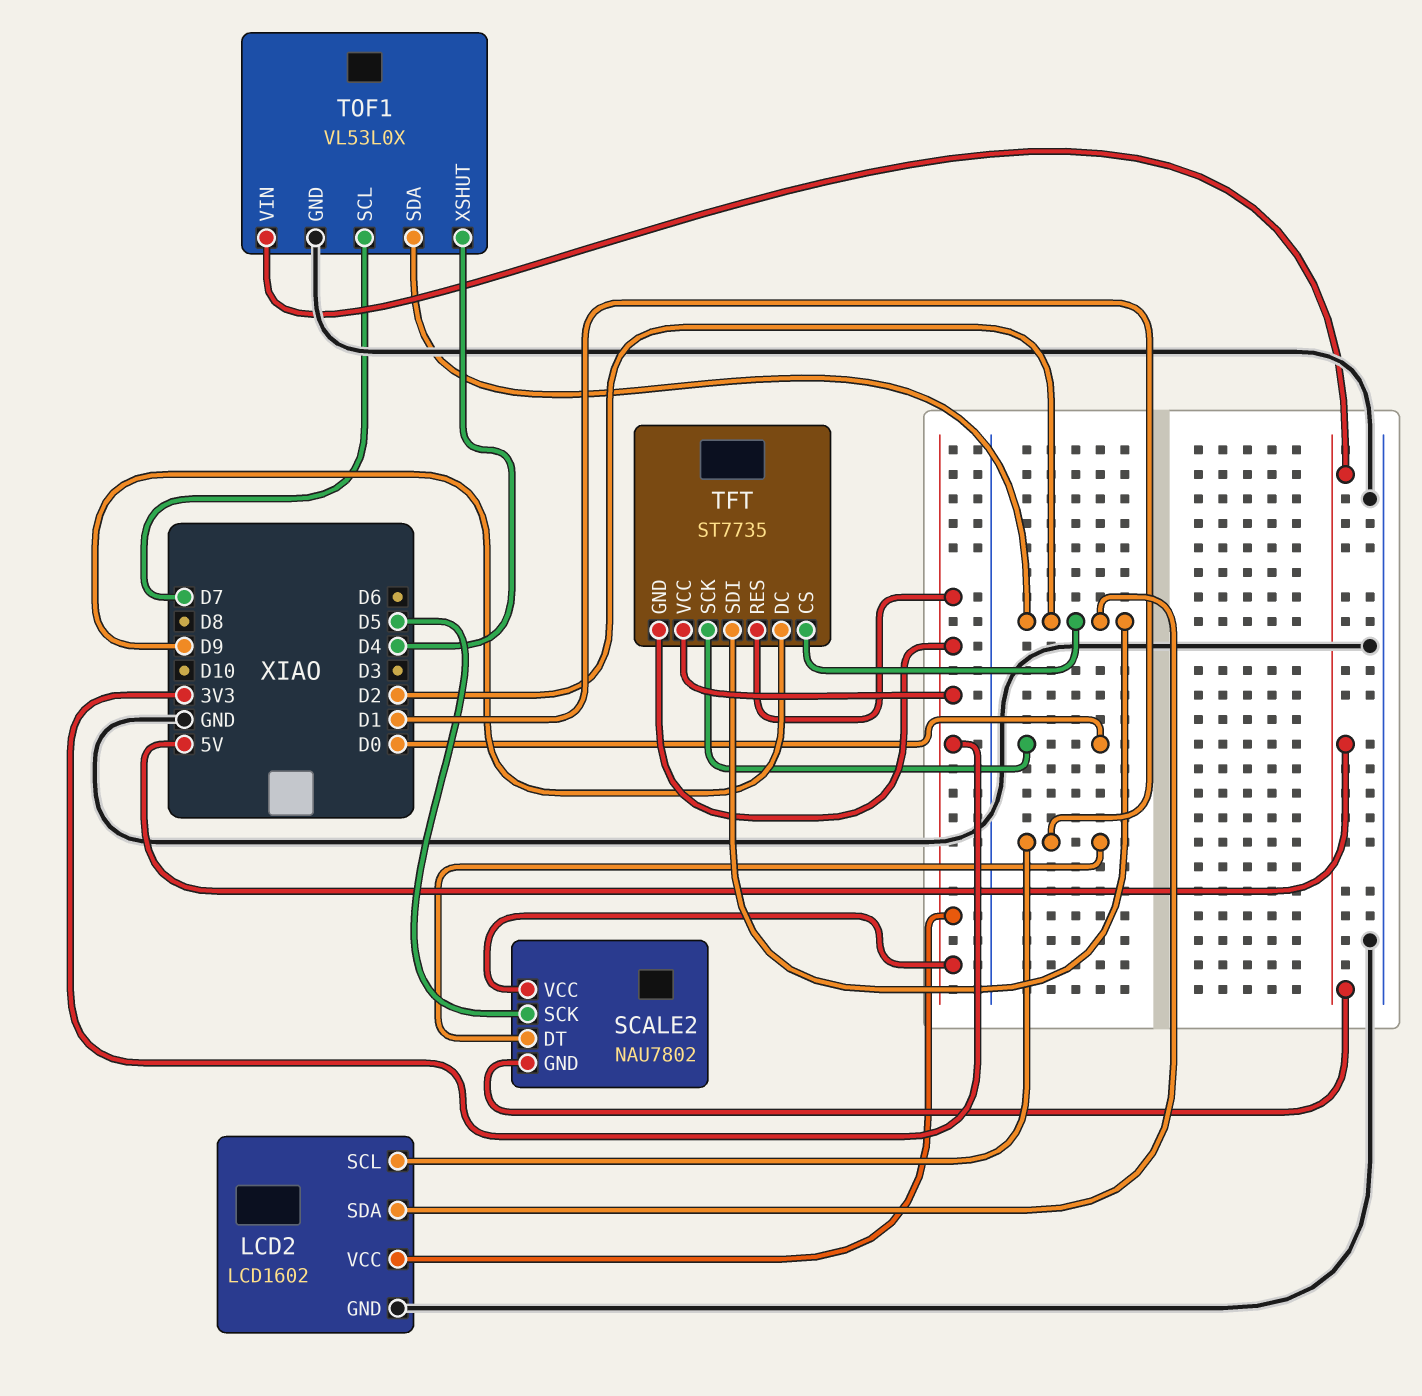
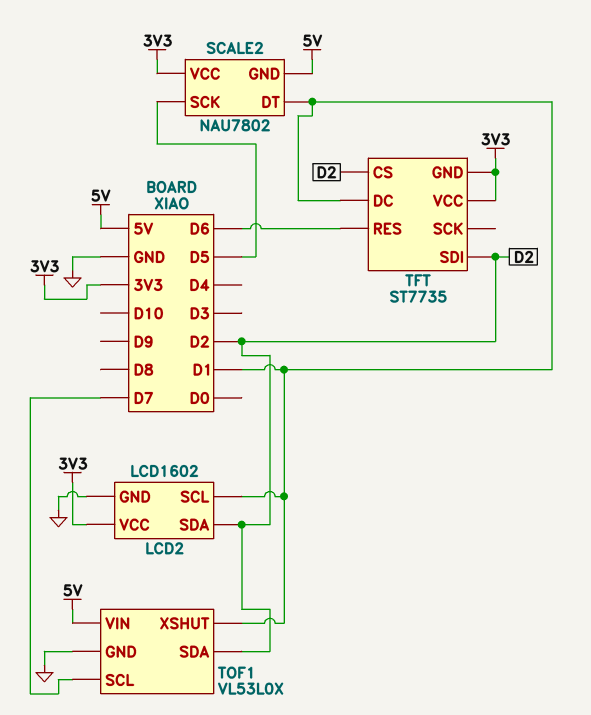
TFT pin DC: D9 -> D1
TFT pin RES: 3V3 -> D6
TFT pin SCK: D0 -> none
TOF1 pin XSHUT: D4 -> D1

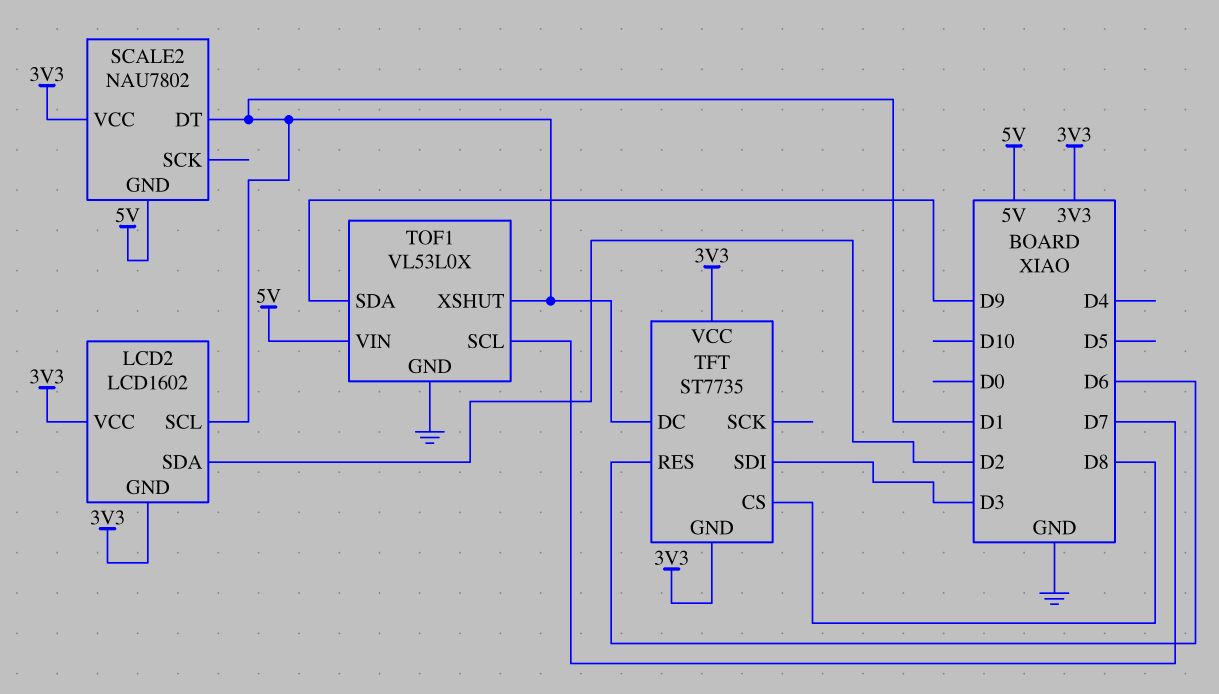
LCD2 pin GND: GND -> 3V3
SCALE2 pin SCK: D5 -> none
TFT pin CS: D2 -> D8
TFT pin SDI: D2 -> D3
TOF1 pin SDA: D2 -> D9

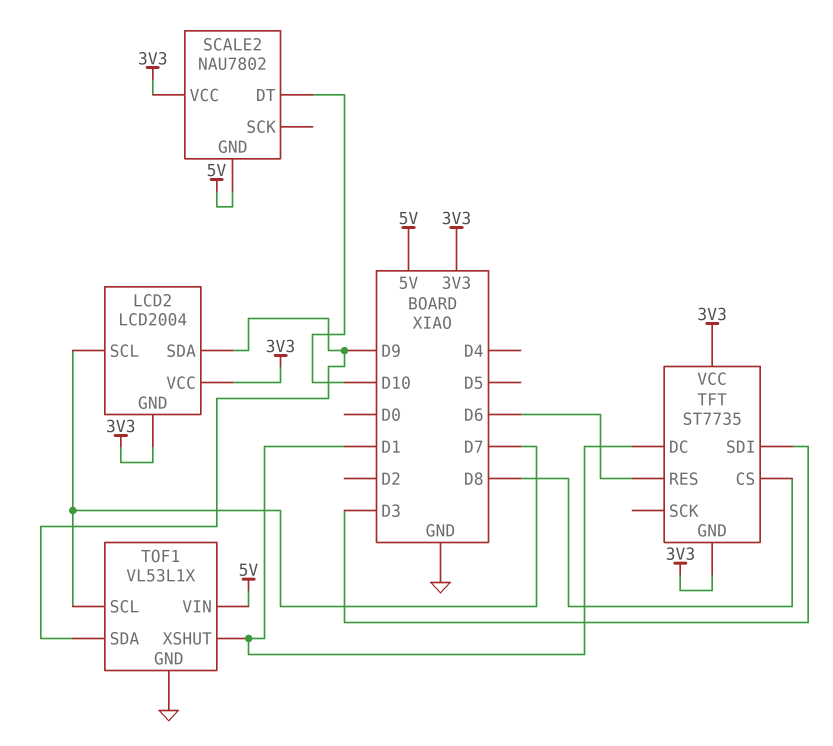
LCD2: LCD1602 -> LCD2004
LCD2 pin SCL: D1 -> D7
LCD2 pin SDA: D2 -> D9
SCALE2 pin DT: D1 -> D10
TOF1: VL53L0X -> VL53L1X

